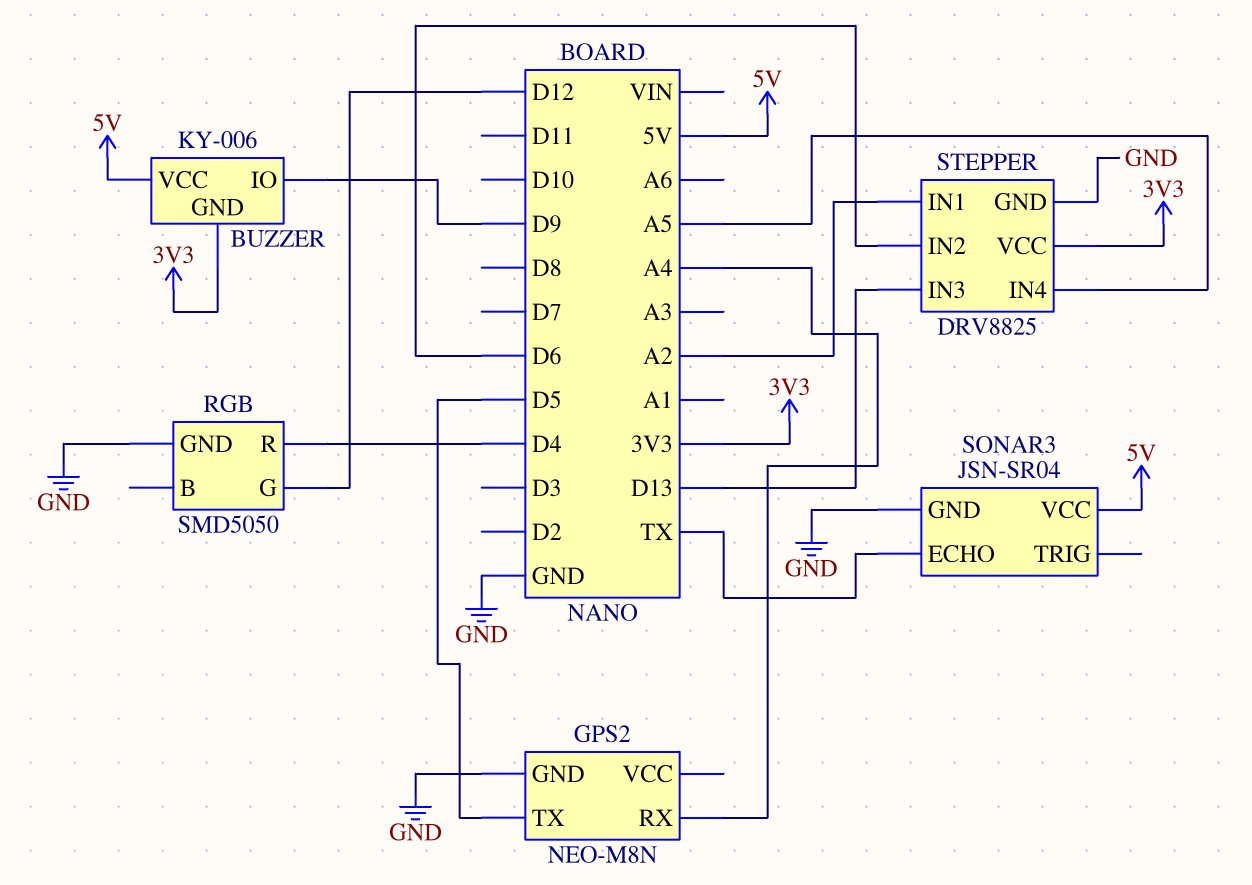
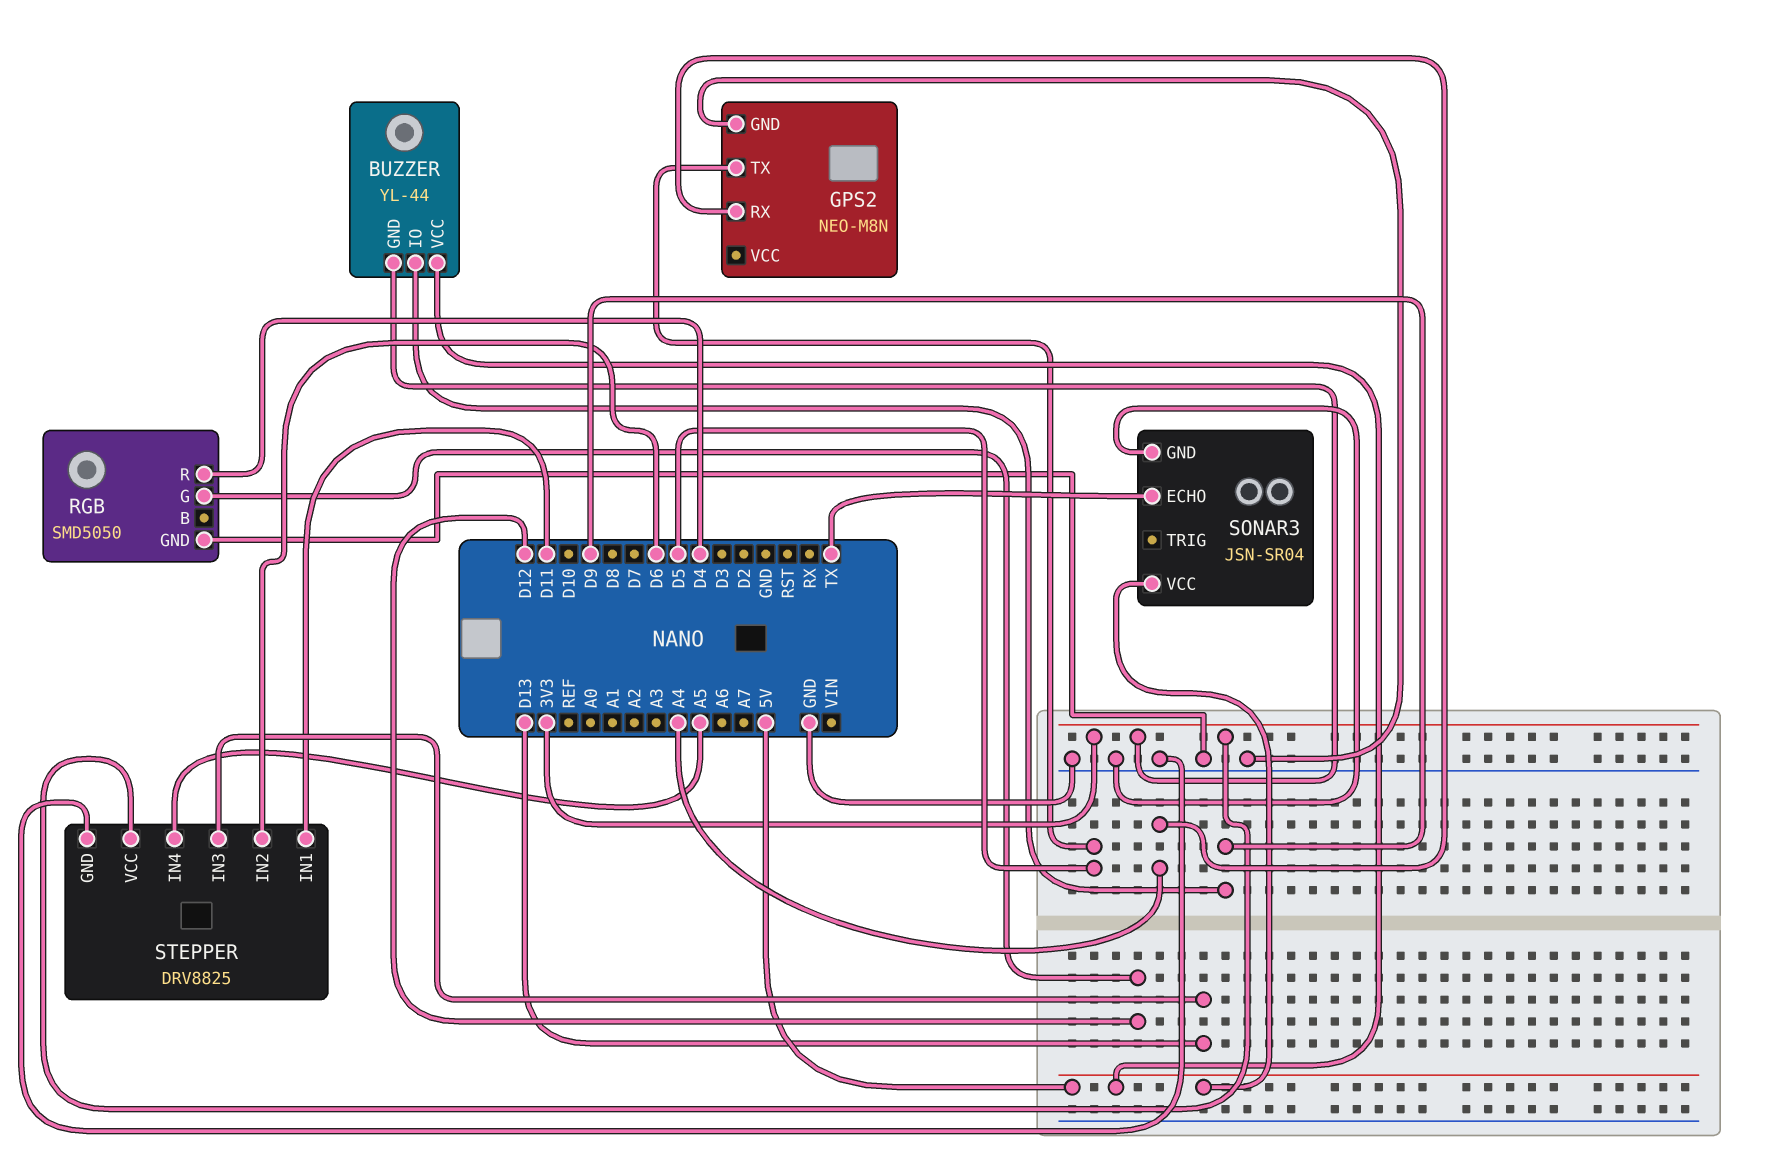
BUZZER: KY-006 -> YL-44
STEPPER pin IN1: A2 -> D11

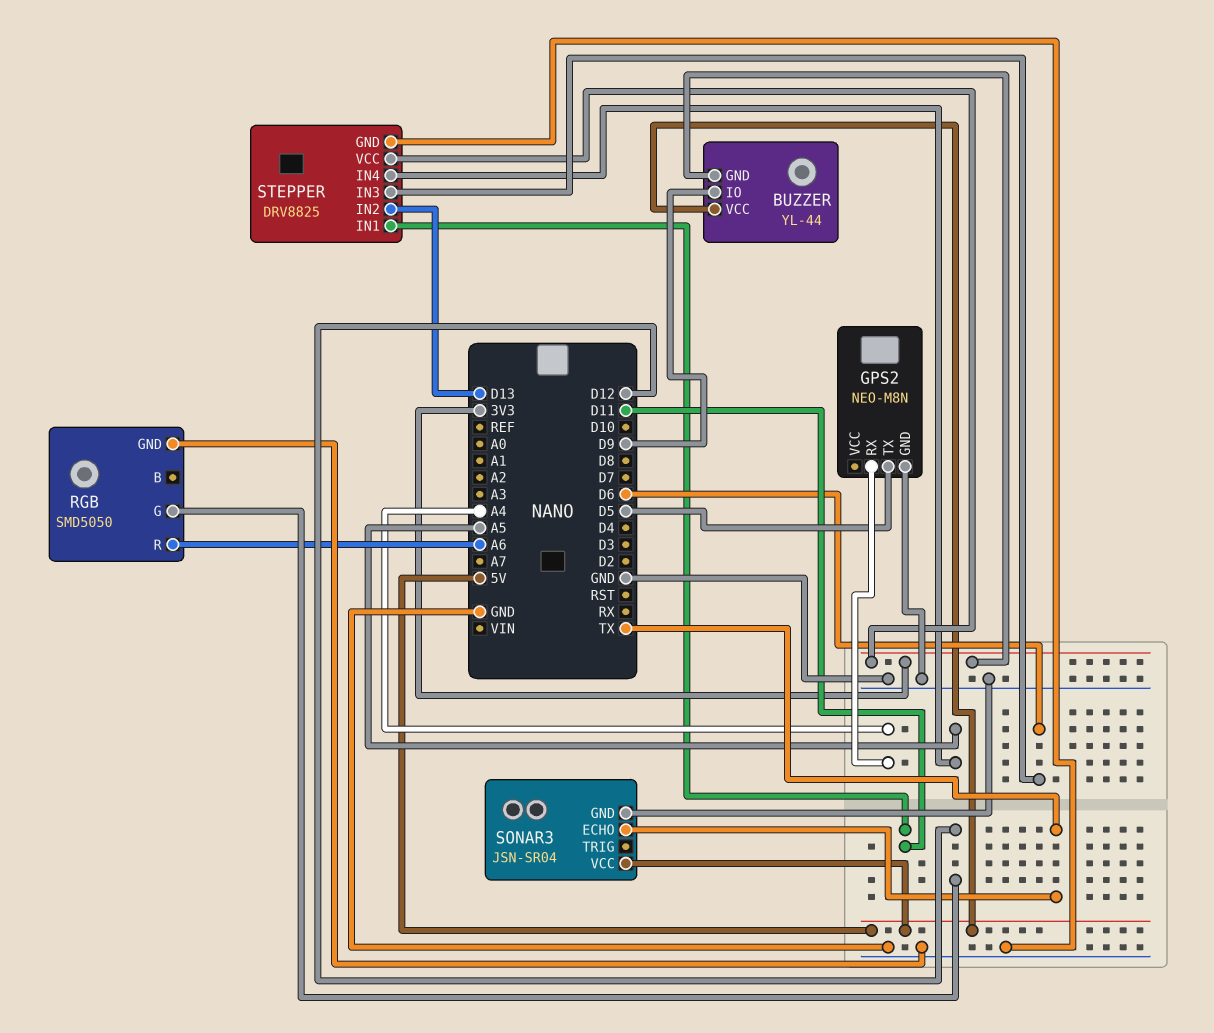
RGB pin R: D4 -> A6
STEPPER pin IN2: D6 -> D13
STEPPER pin IN3: D13 -> D6

